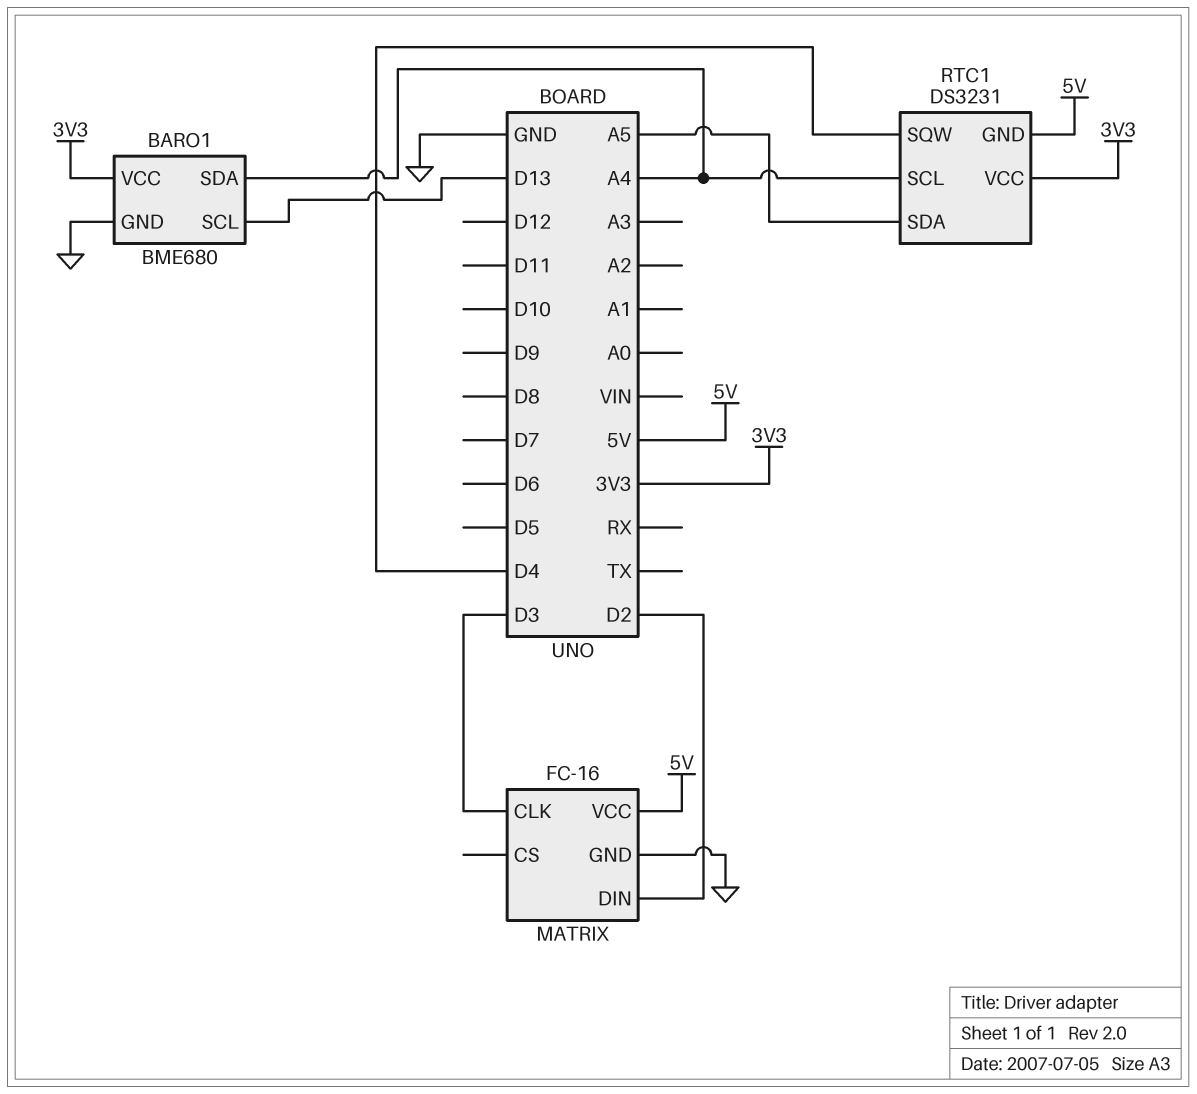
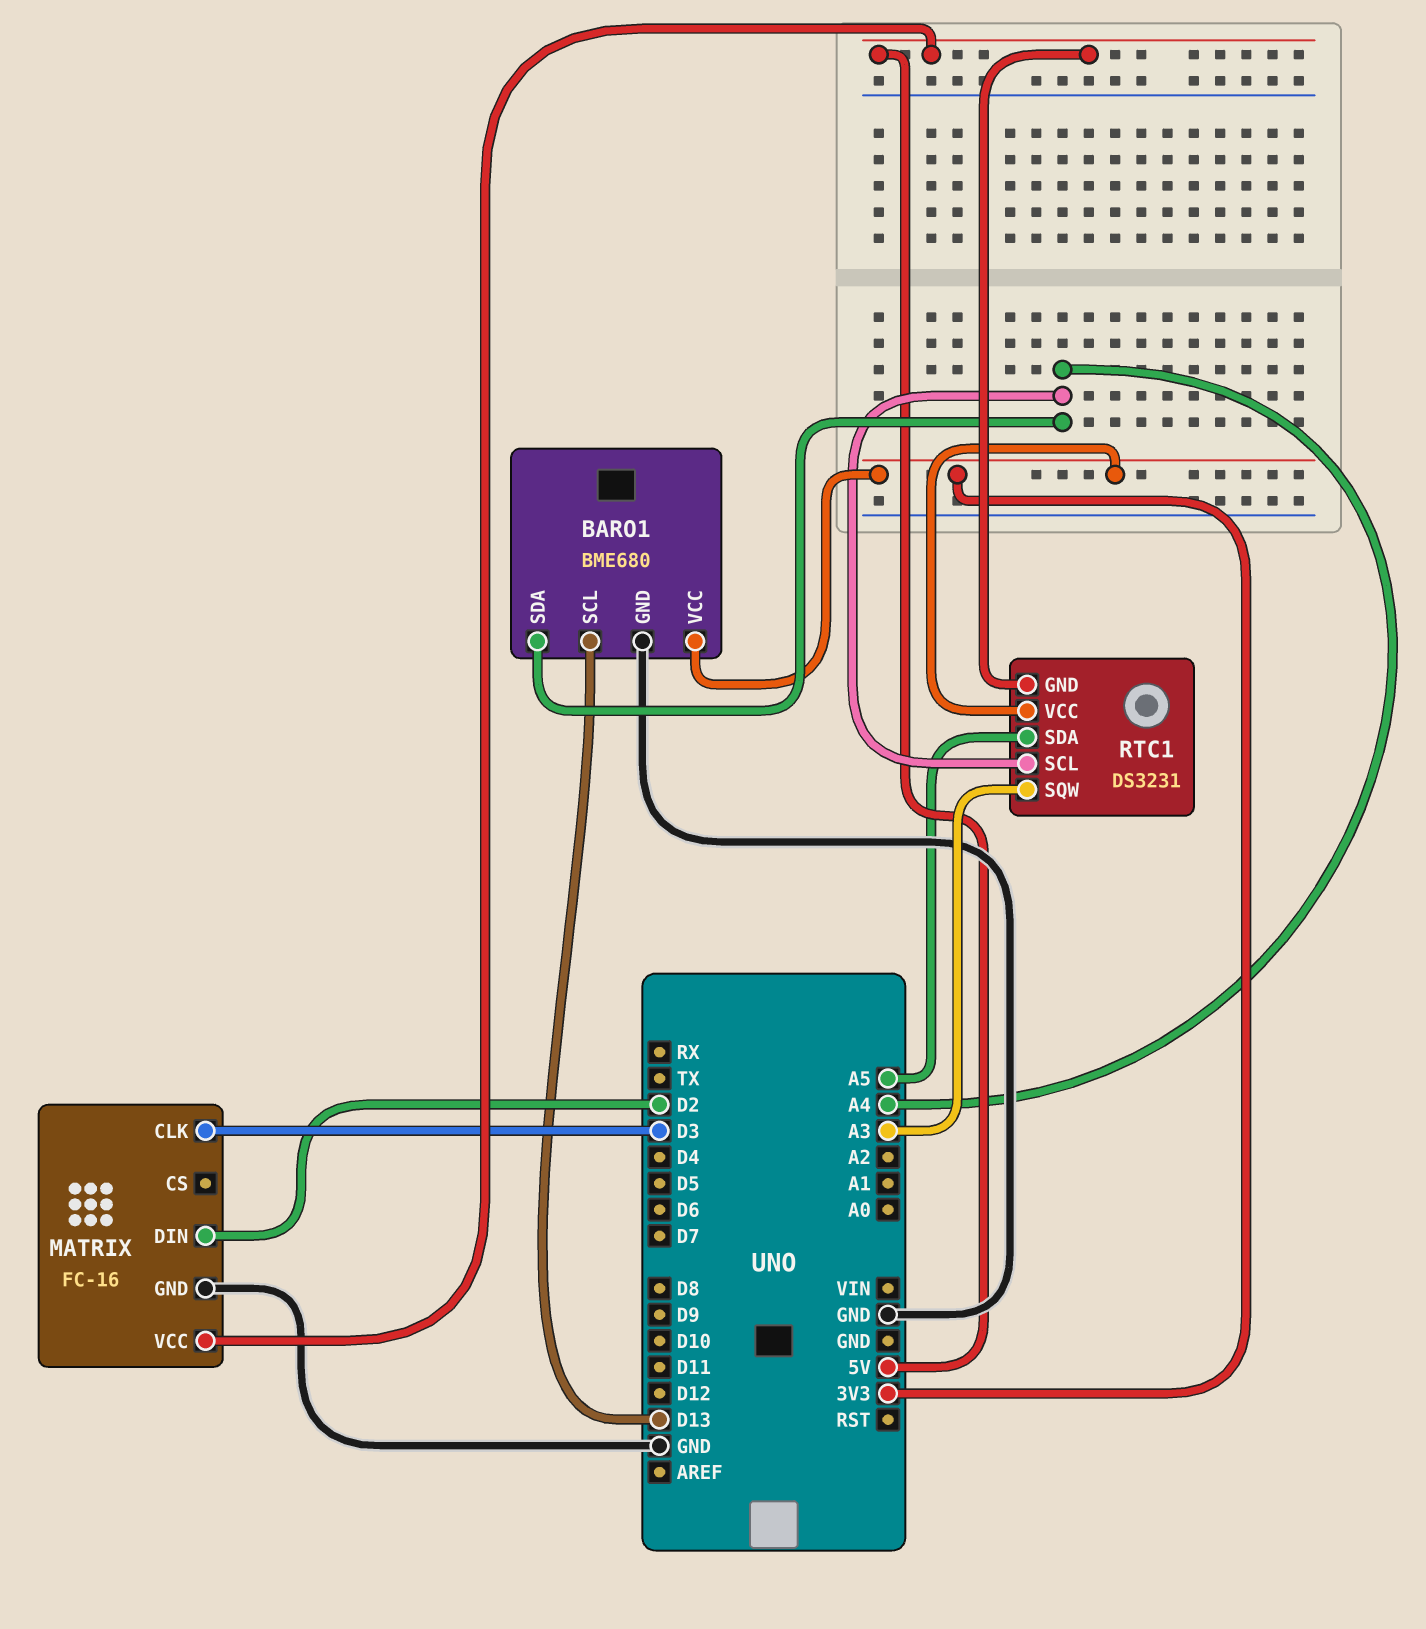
RTC1 pin SQW: D4 -> A3

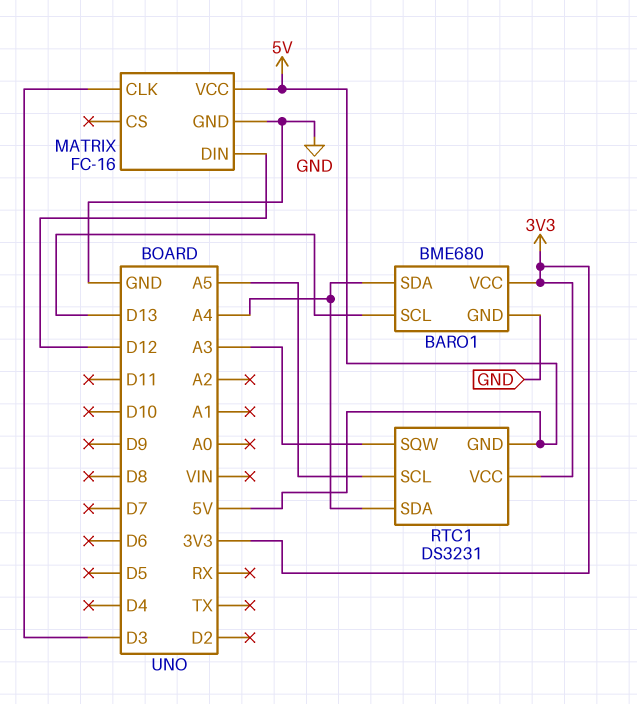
MATRIX pin DIN: D2 -> D12
RTC1 pin SCL: A4 -> A5
RTC1 pin SDA: A5 -> A4

